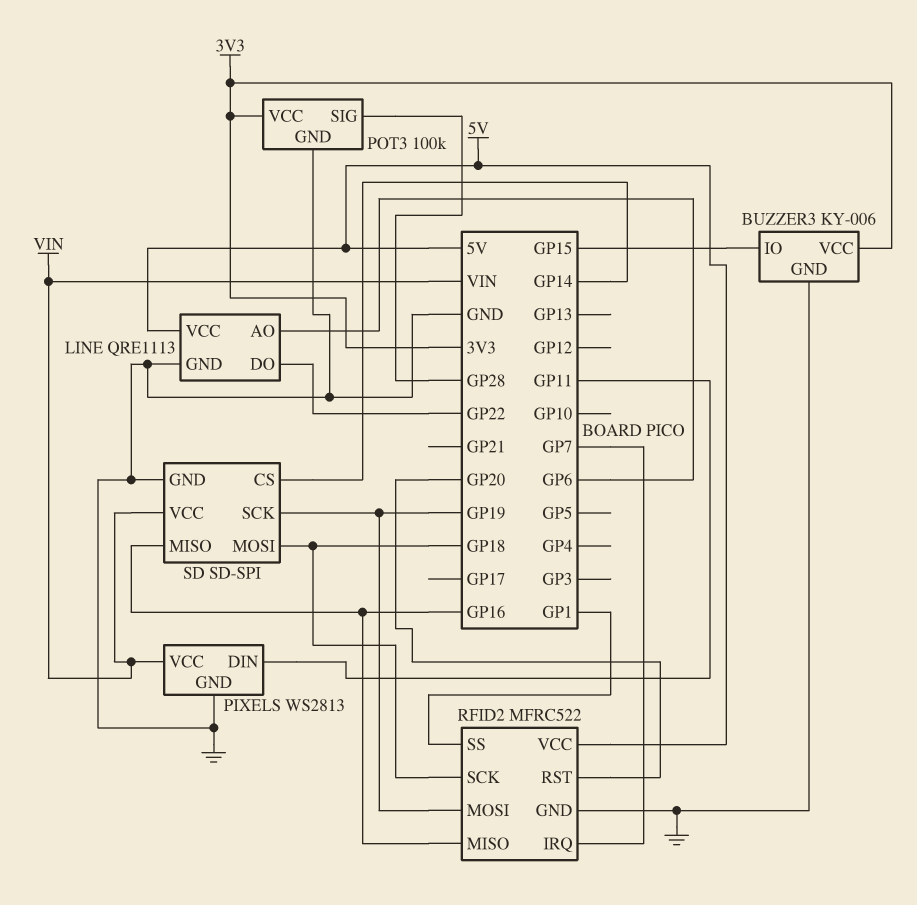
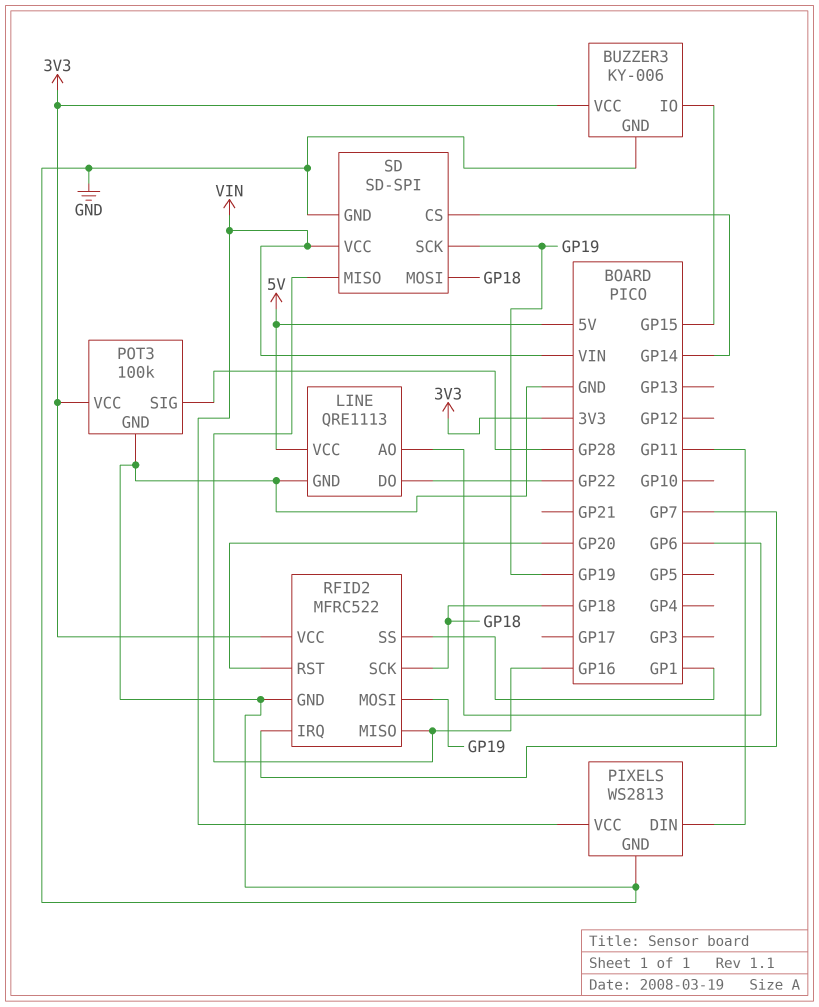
RFID2 pin VCC: 5V -> 3V3

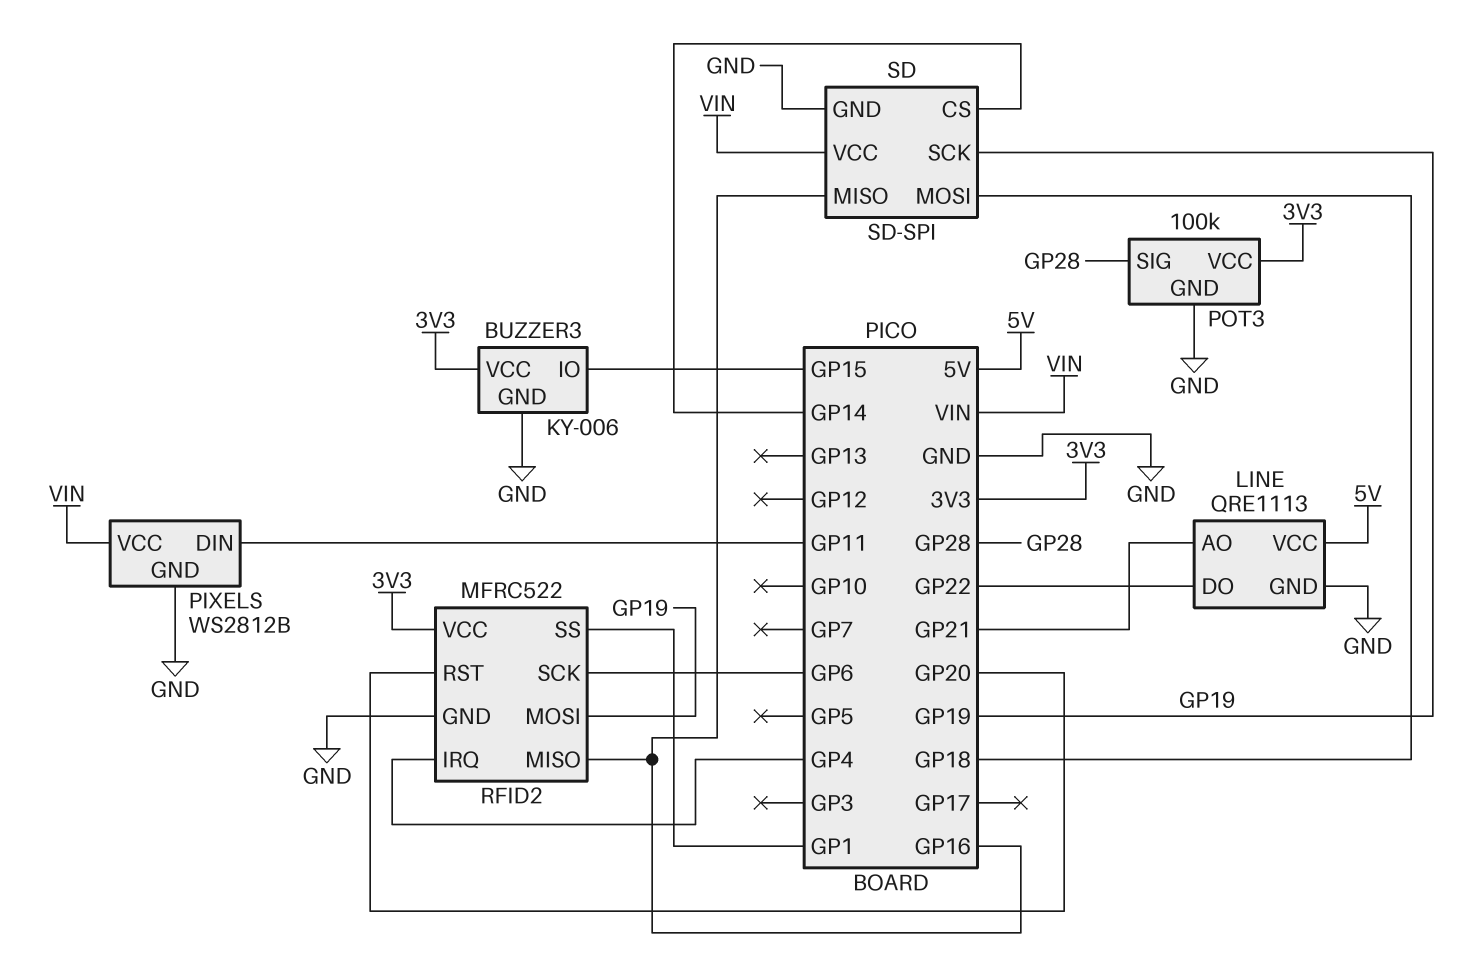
LINE pin AO: GP6 -> GP21
PIXELS: WS2813 -> WS2812B
RFID2 pin IRQ: GP7 -> GP4
RFID2 pin SCK: GP18 -> GP6

